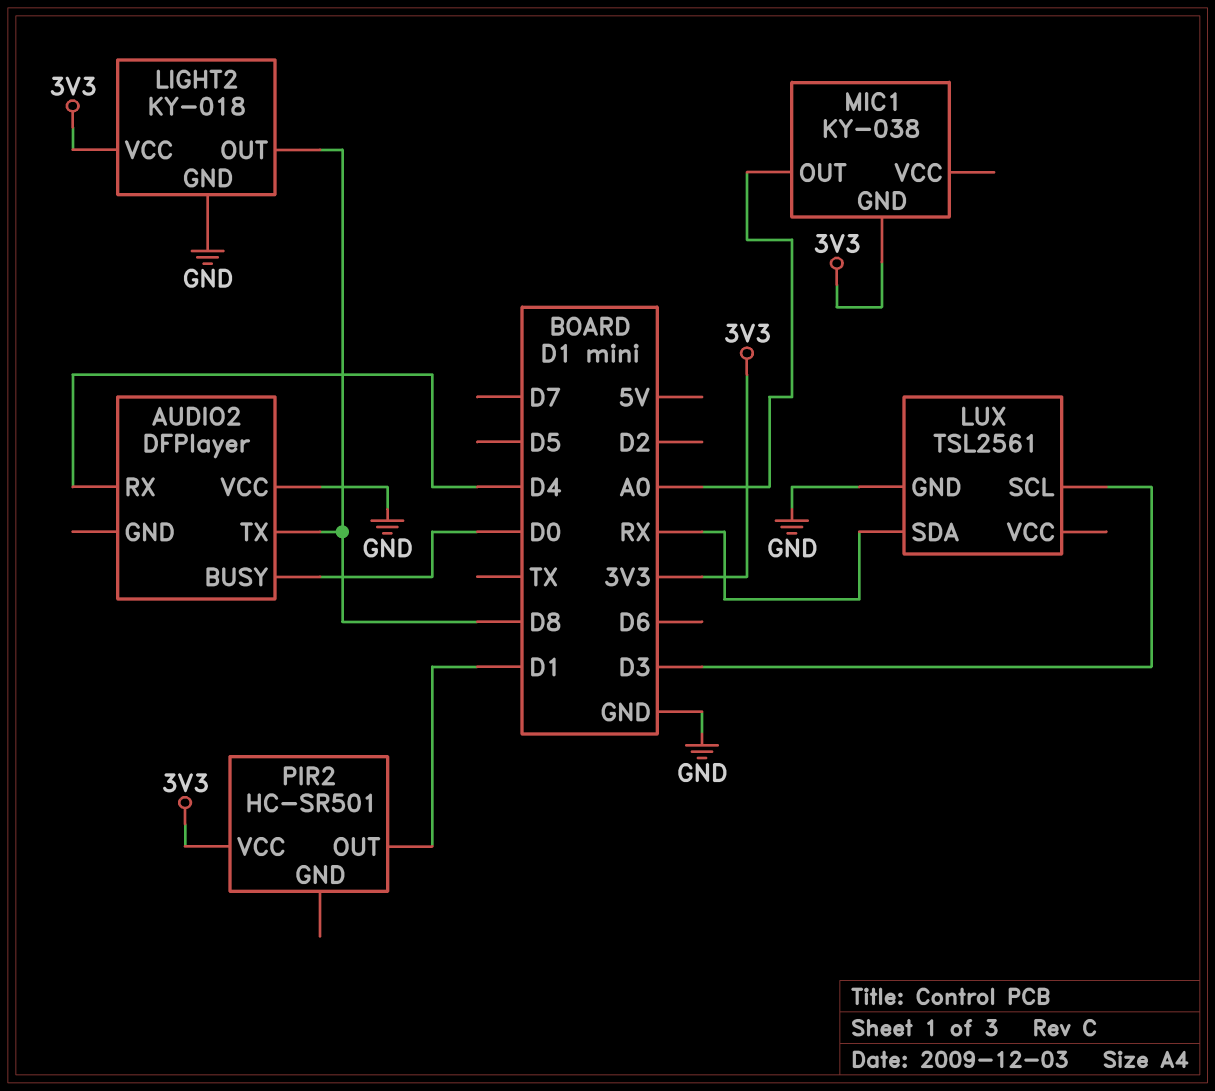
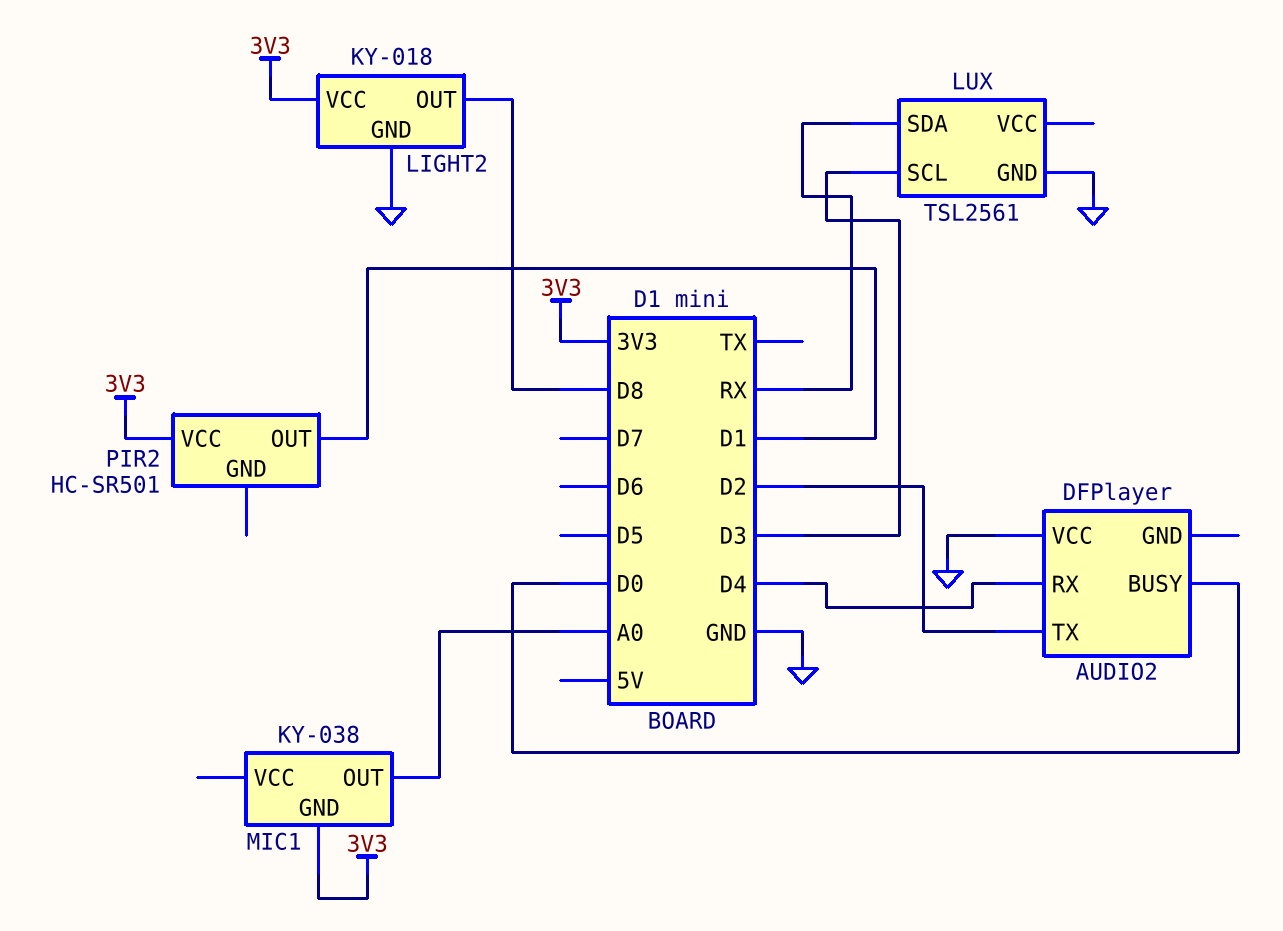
AUDIO2 pin TX: D8 -> D2

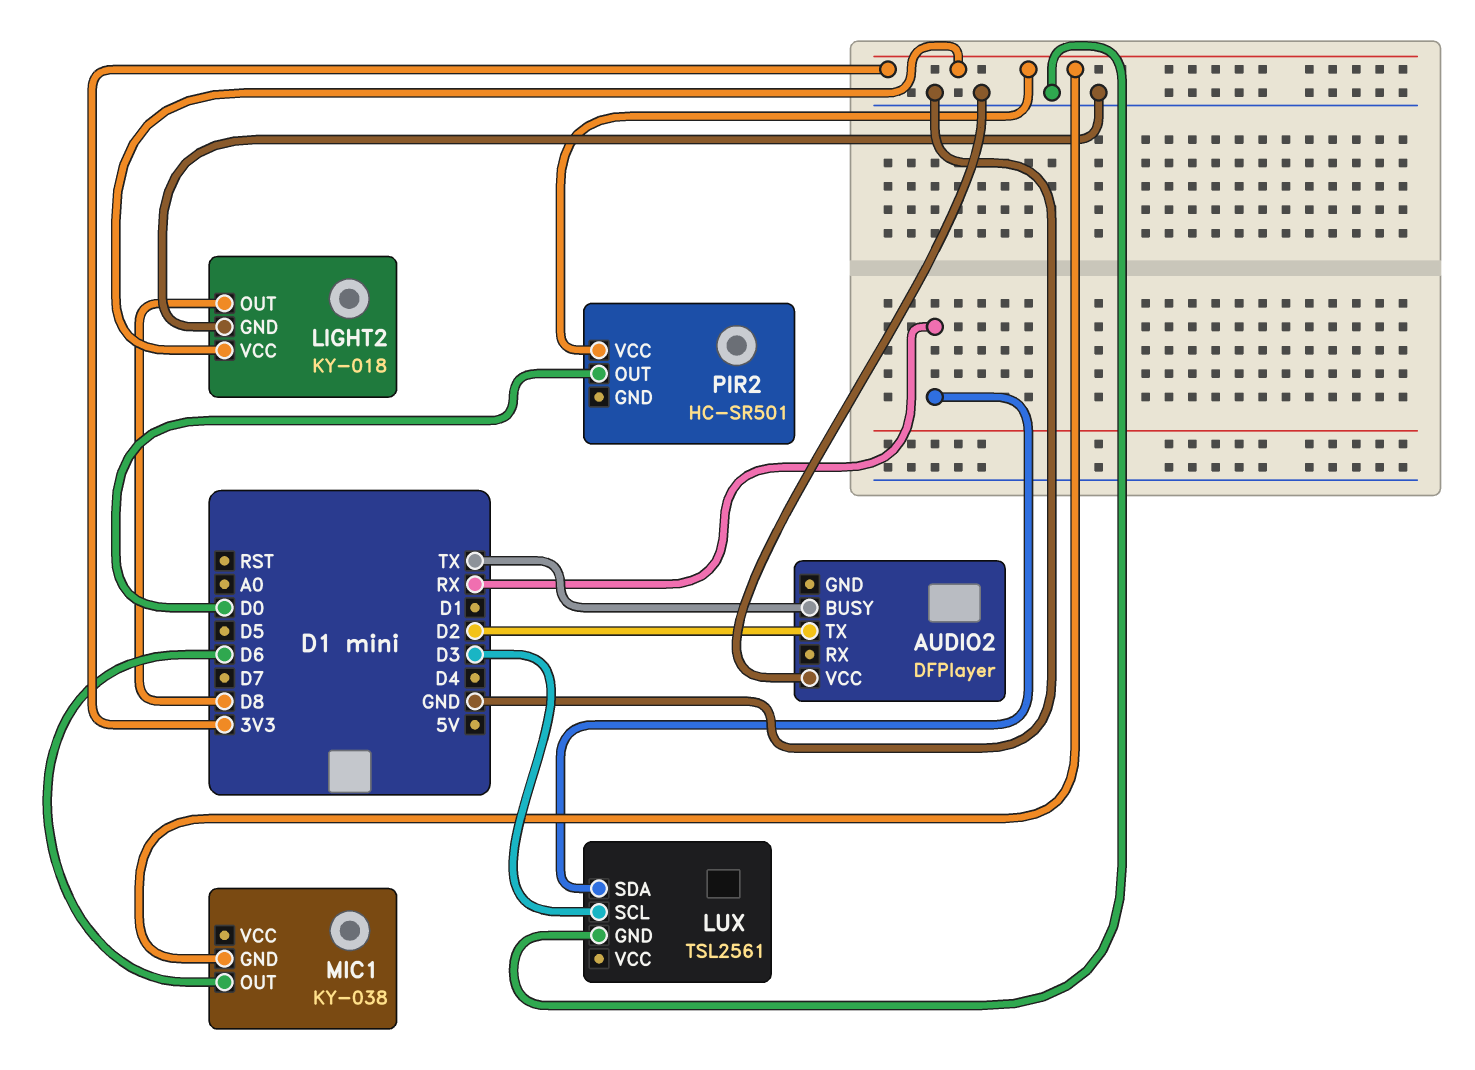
AUDIO2 pin BUSY: D0 -> TX
AUDIO2 pin RX: D4 -> none
MIC1 pin OUT: A0 -> D6
PIR2 pin OUT: D1 -> D0

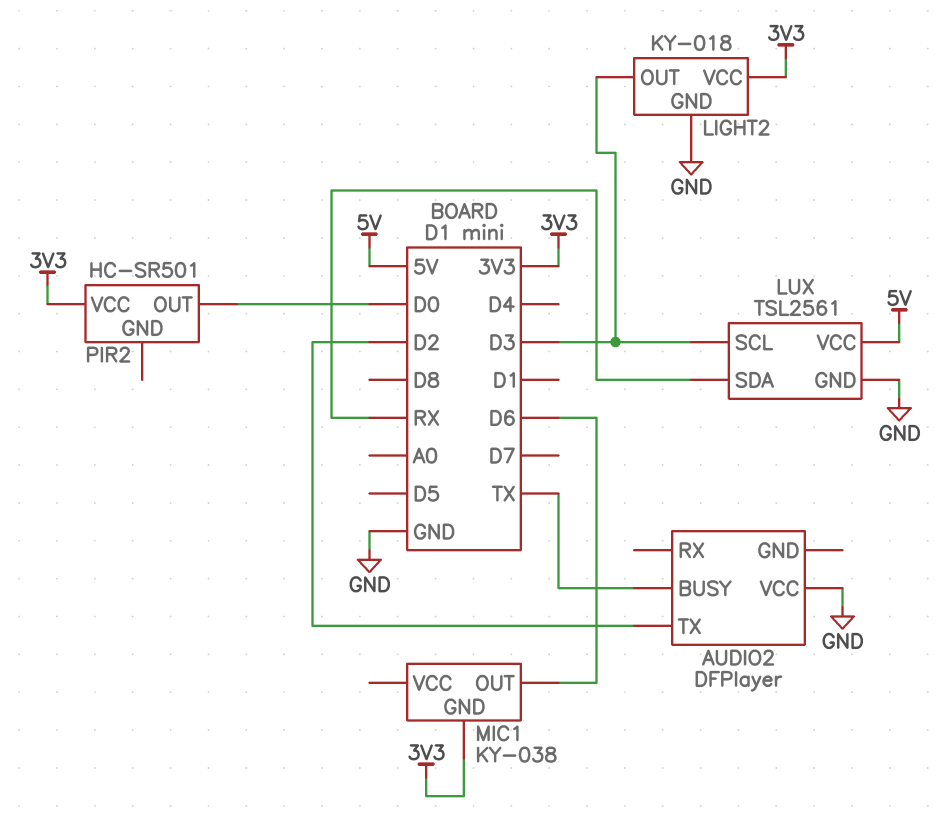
LIGHT2 pin OUT: D8 -> D3
LUX pin VCC: none -> 5V

